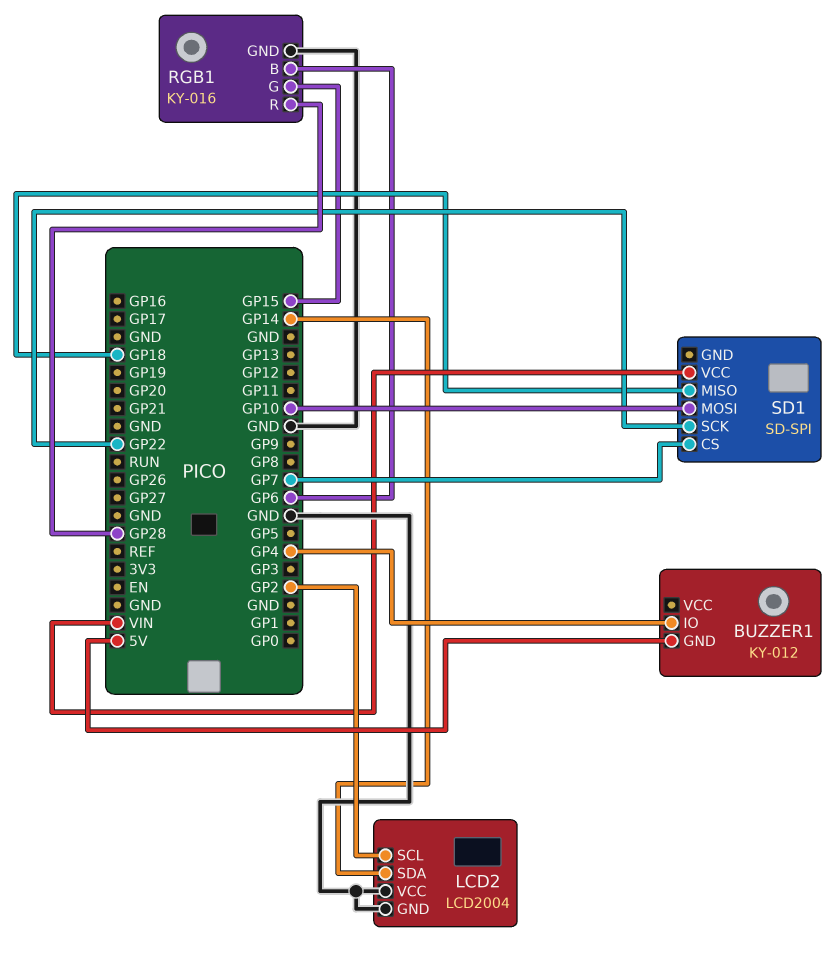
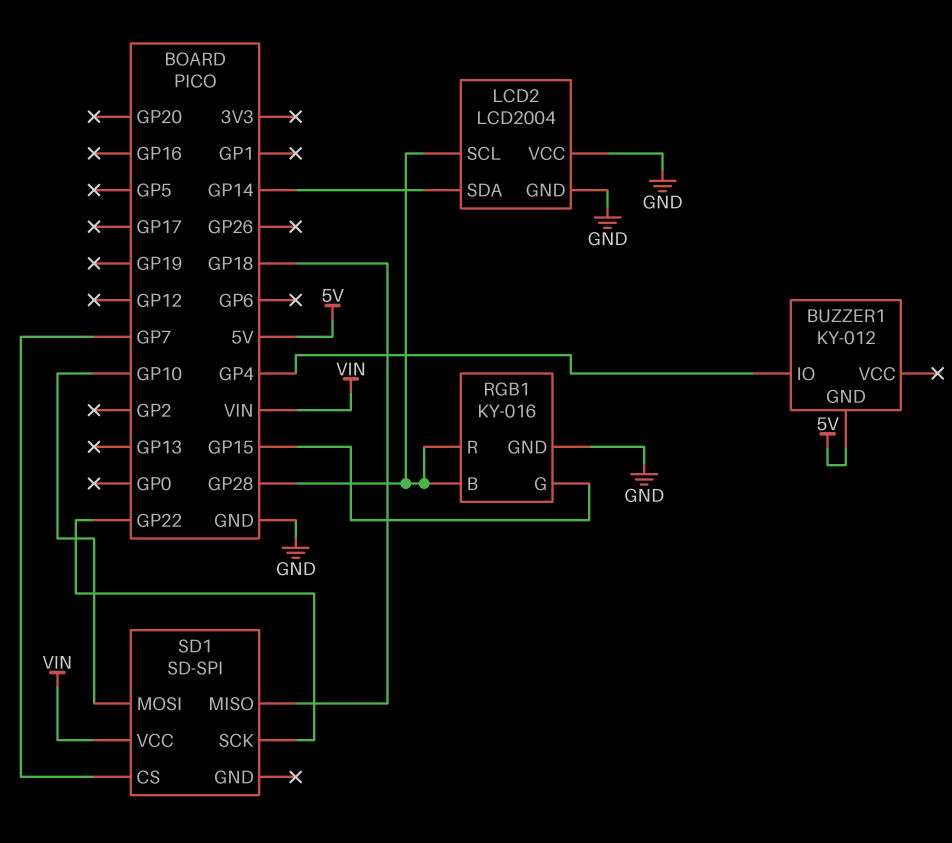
LCD2 pin SCL: GP2 -> GP28
RGB1 pin B: GP6 -> GP28

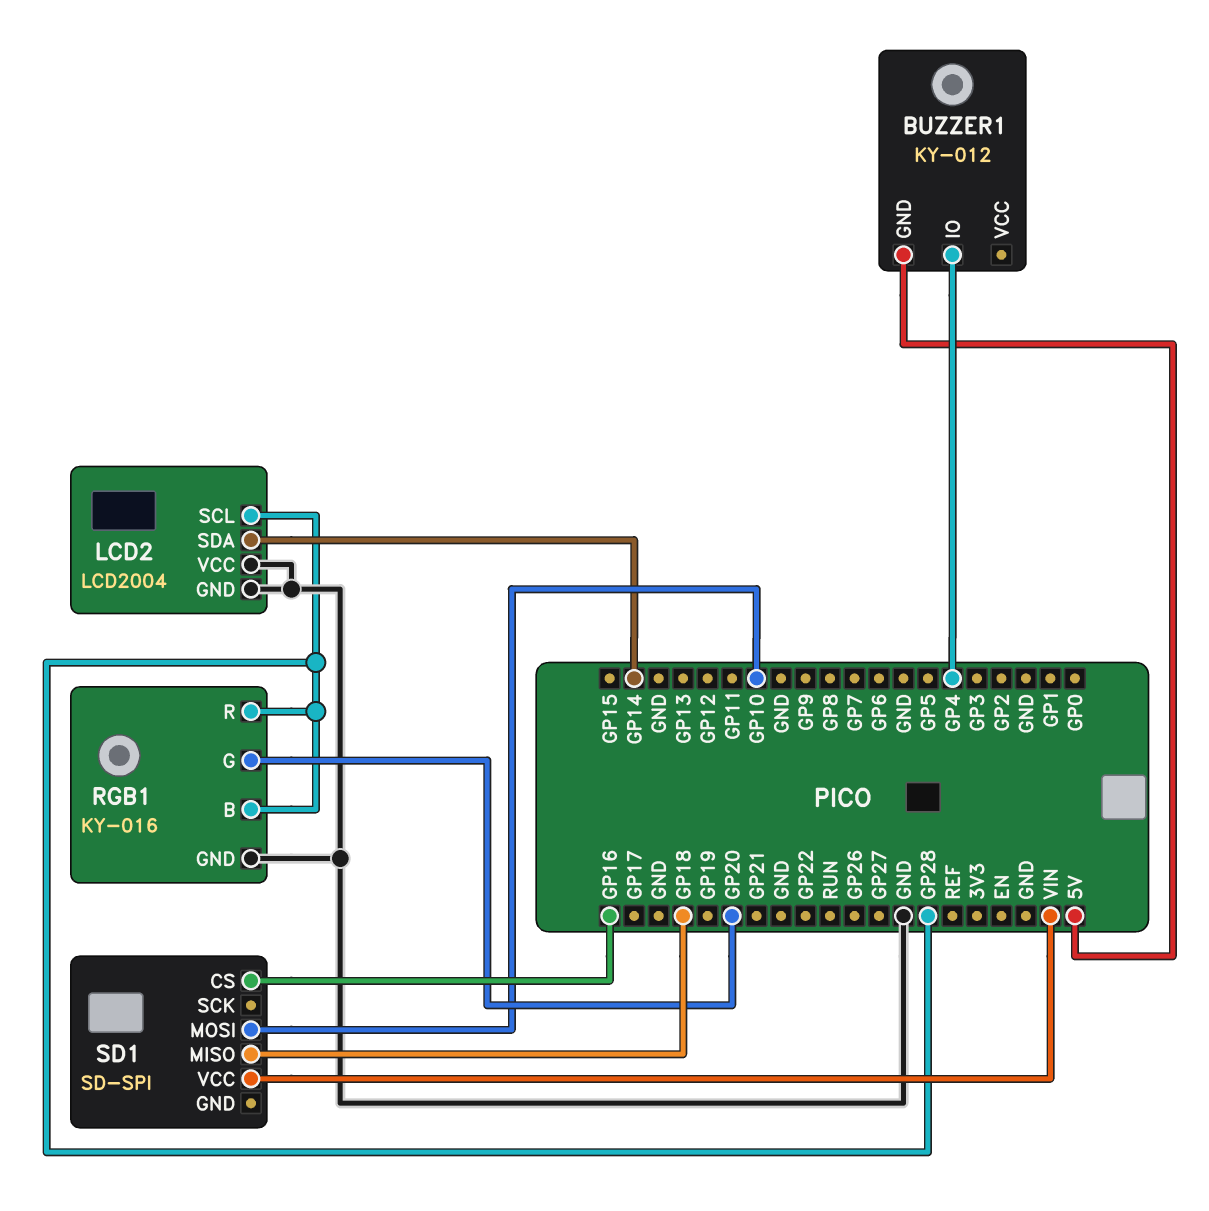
RGB1 pin G: GP15 -> GP20
SD1 pin CS: GP7 -> GP16
SD1 pin SCK: GP22 -> none

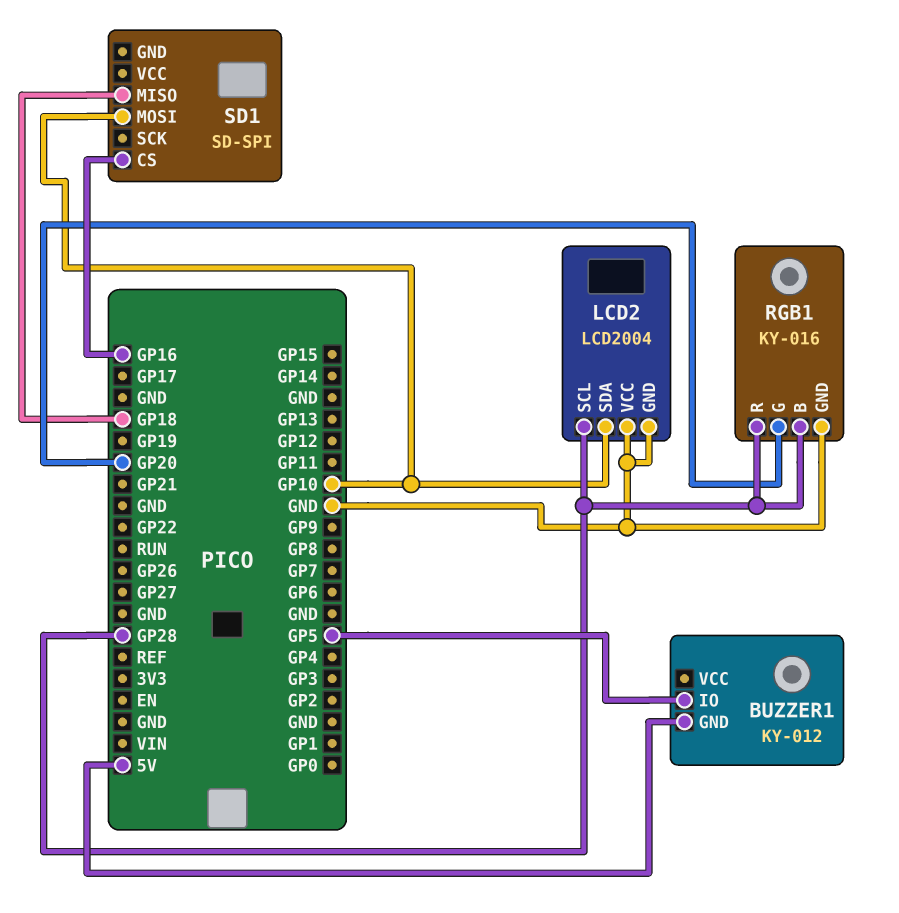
BUZZER1 pin IO: GP4 -> GP5
LCD2 pin SDA: GP14 -> GP10
SD1 pin VCC: VIN -> none

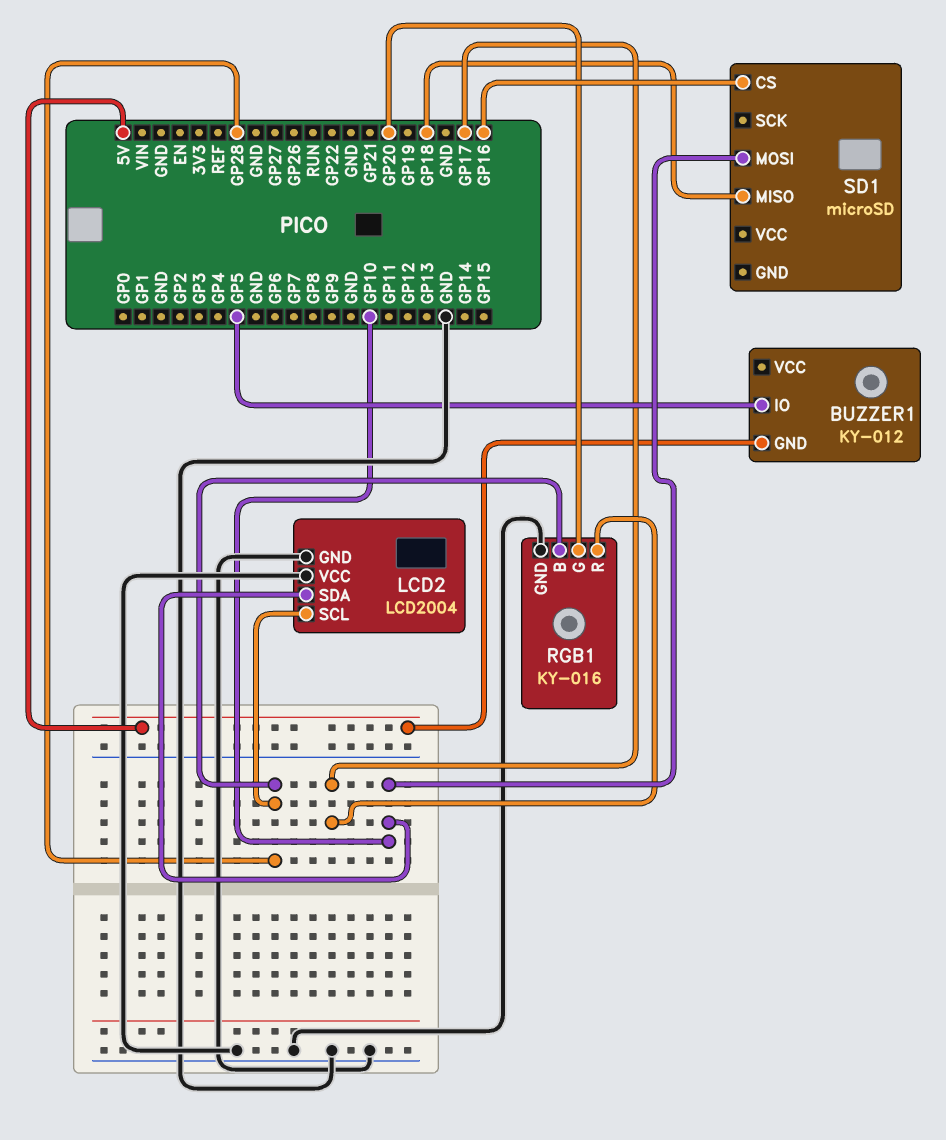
RGB1 pin R: GP28 -> GP17
SD1: SD-SPI -> microSD

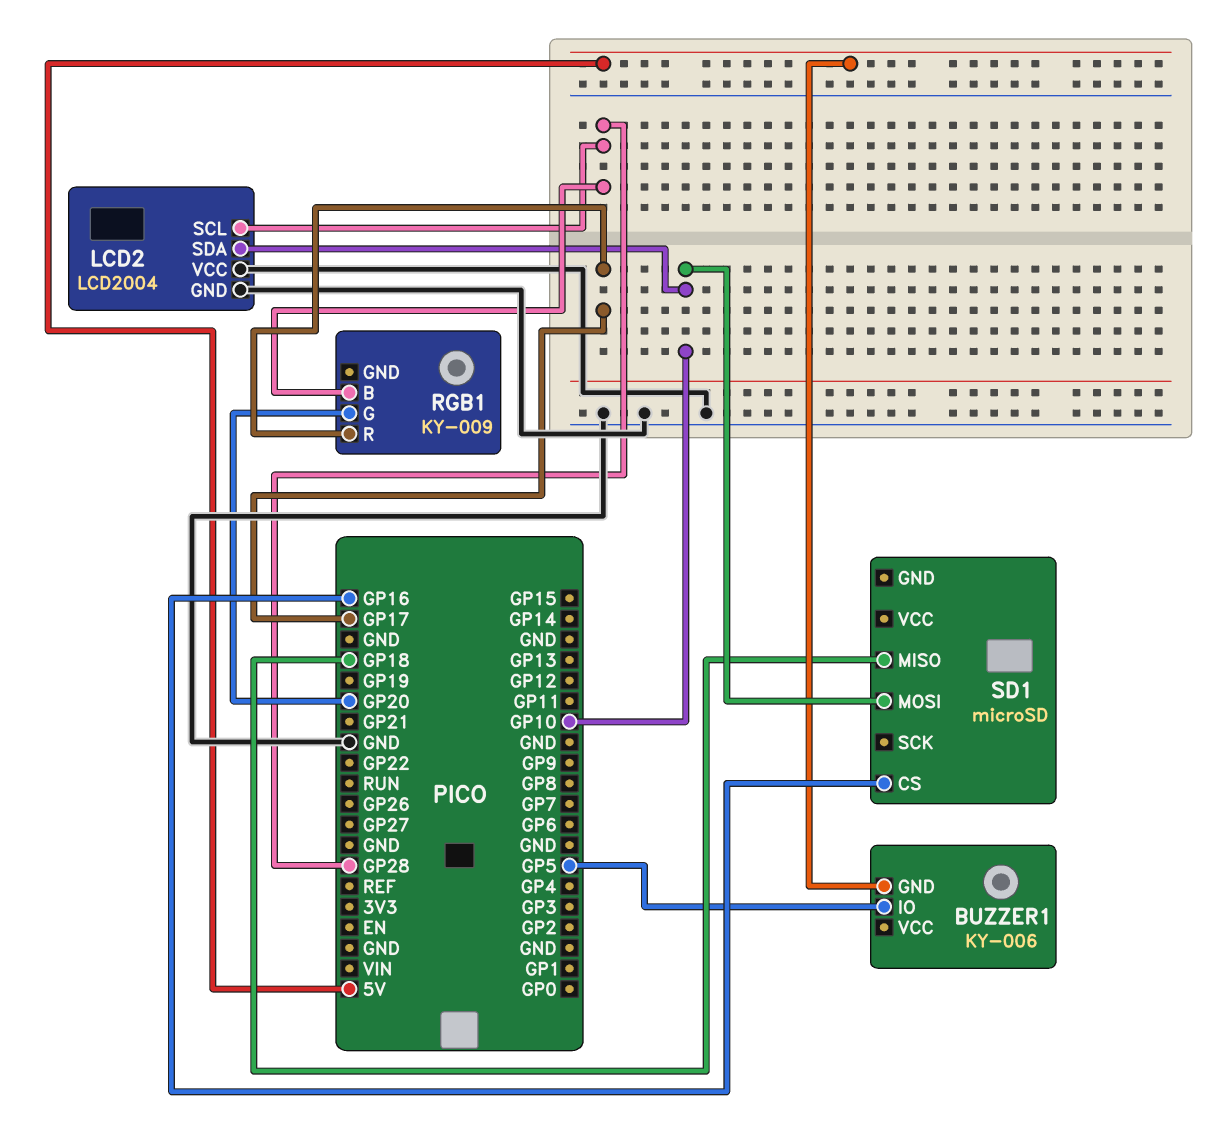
BUZZER1: KY-012 -> KY-006
RGB1: KY-016 -> KY-009
RGB1 pin GND: GND -> none

